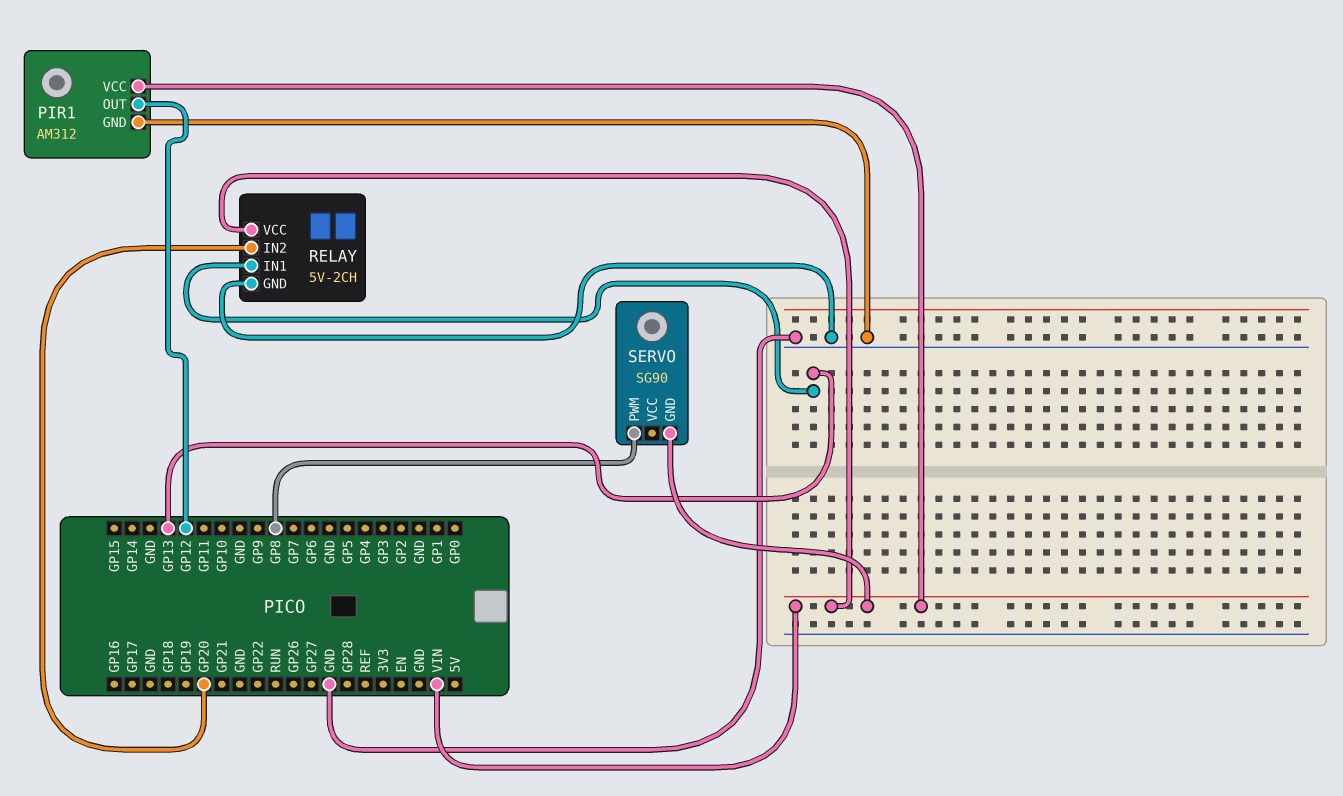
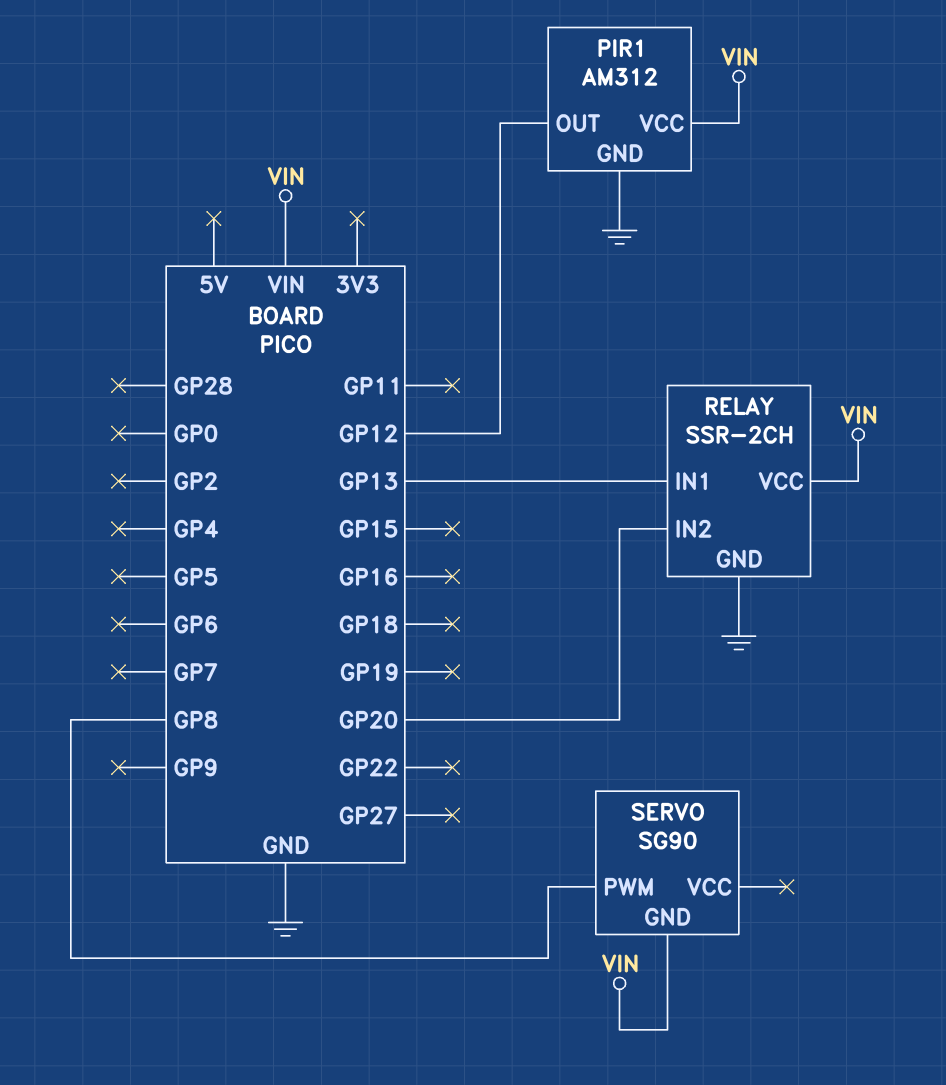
RELAY: 5V-2CH -> SSR-2CH

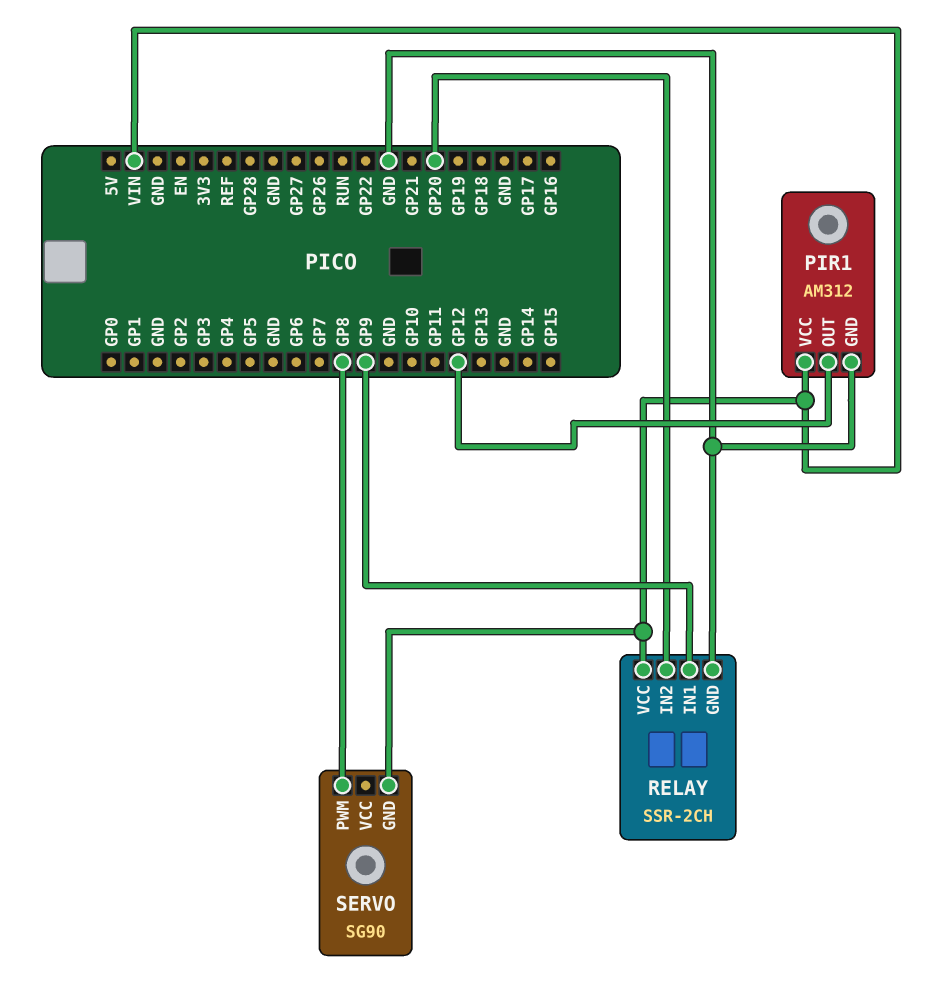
RELAY pin IN1: GP13 -> GP9

